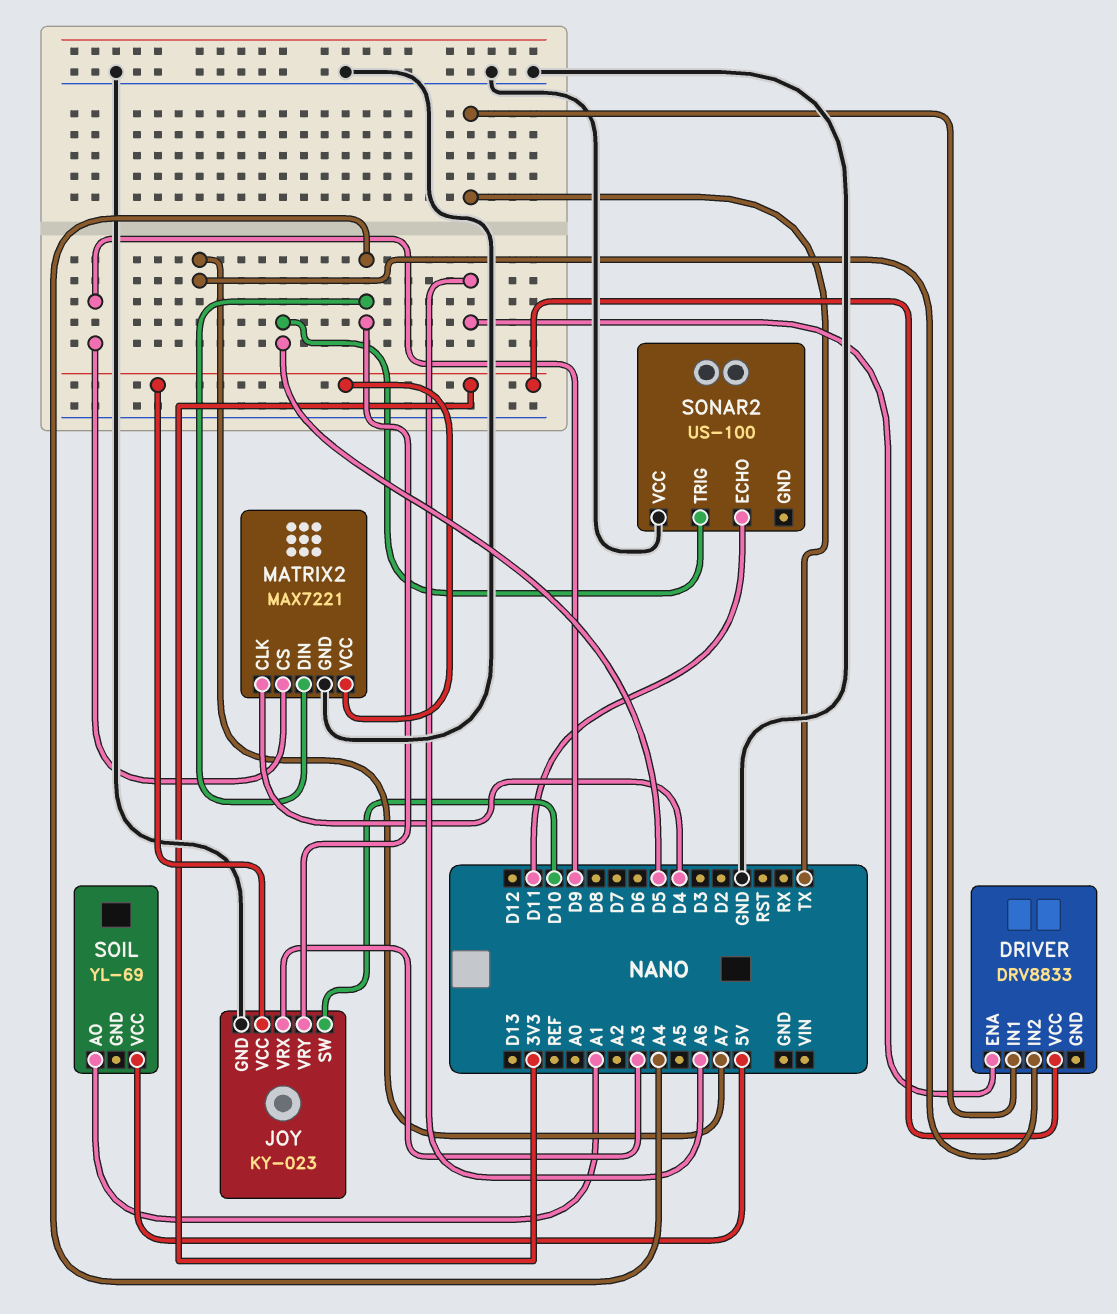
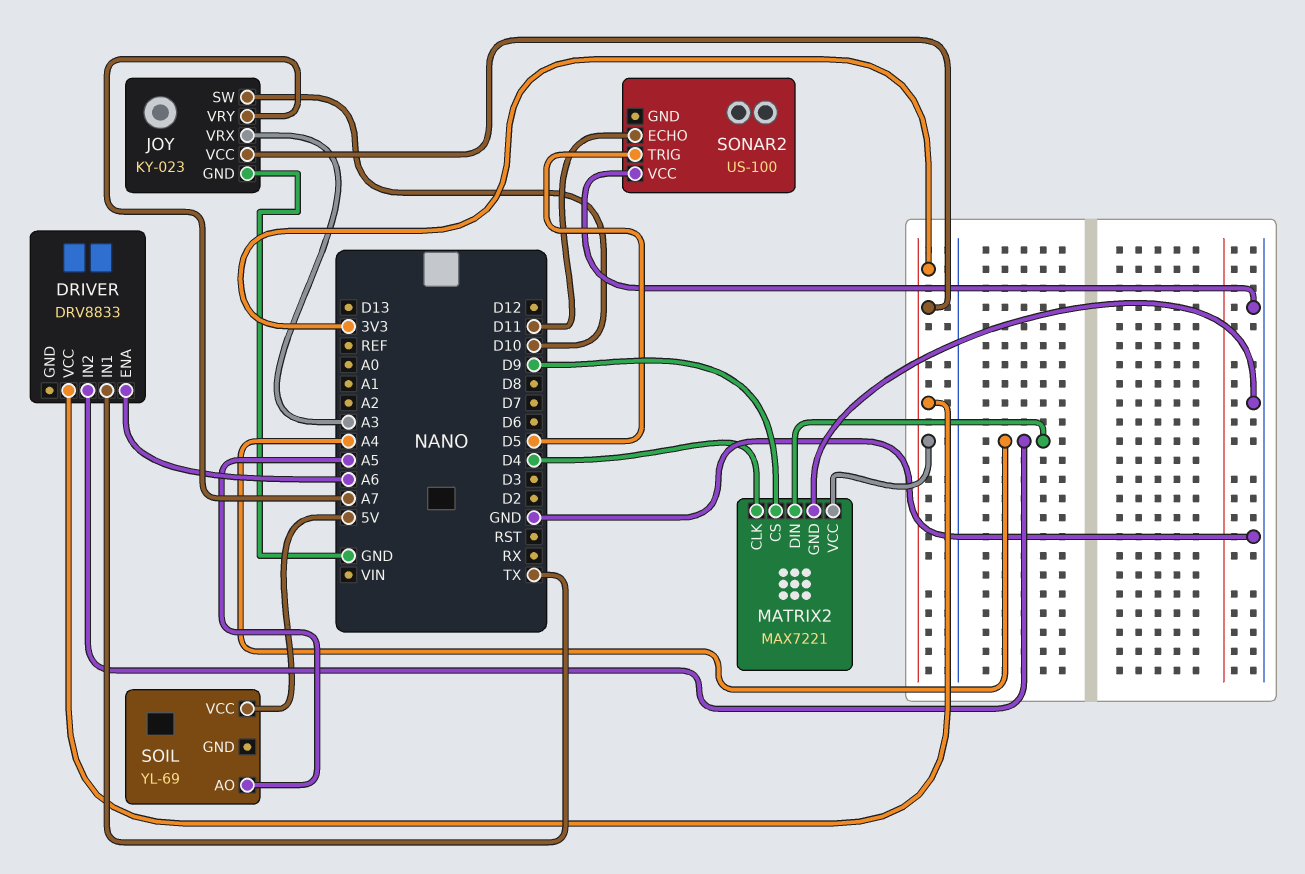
DRIVER pin IN2: A7 -> A4
JOY pin VRY: A4 -> A7
SOIL pin AO: A1 -> A5

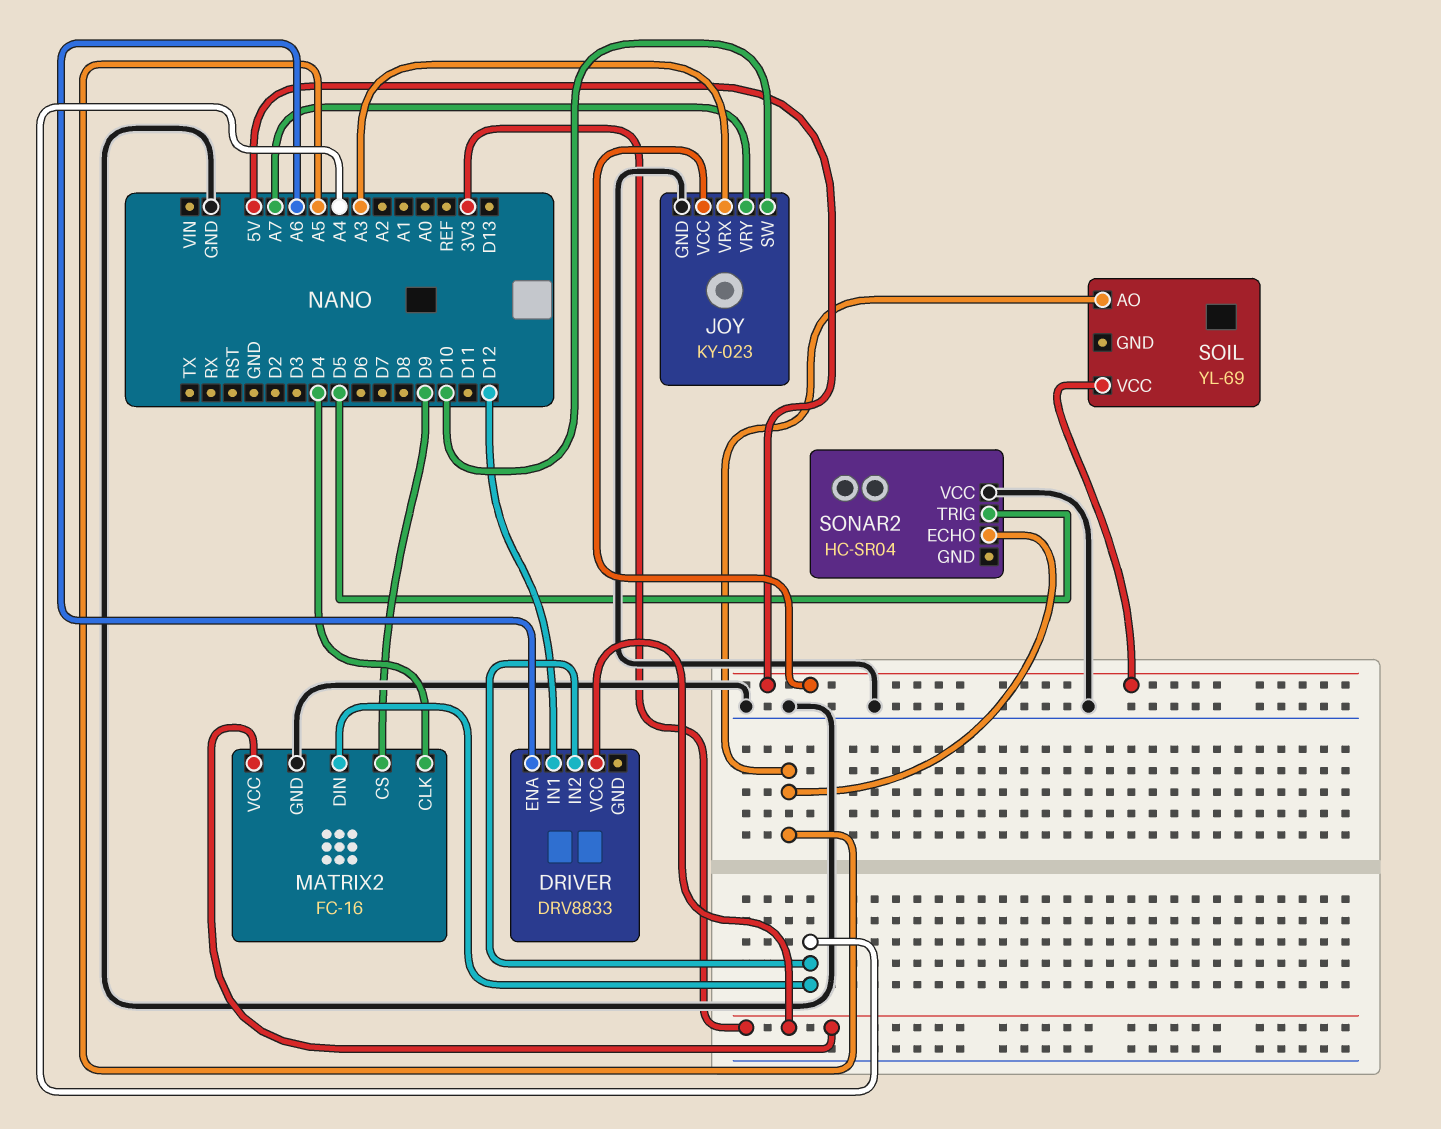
DRIVER pin IN1: TX -> D12
JOY pin VCC: 3V3 -> 5V
MATRIX2: MAX7221 -> FC-16
SONAR2: US-100 -> HC-SR04
SONAR2 pin ECHO: D11 -> A5

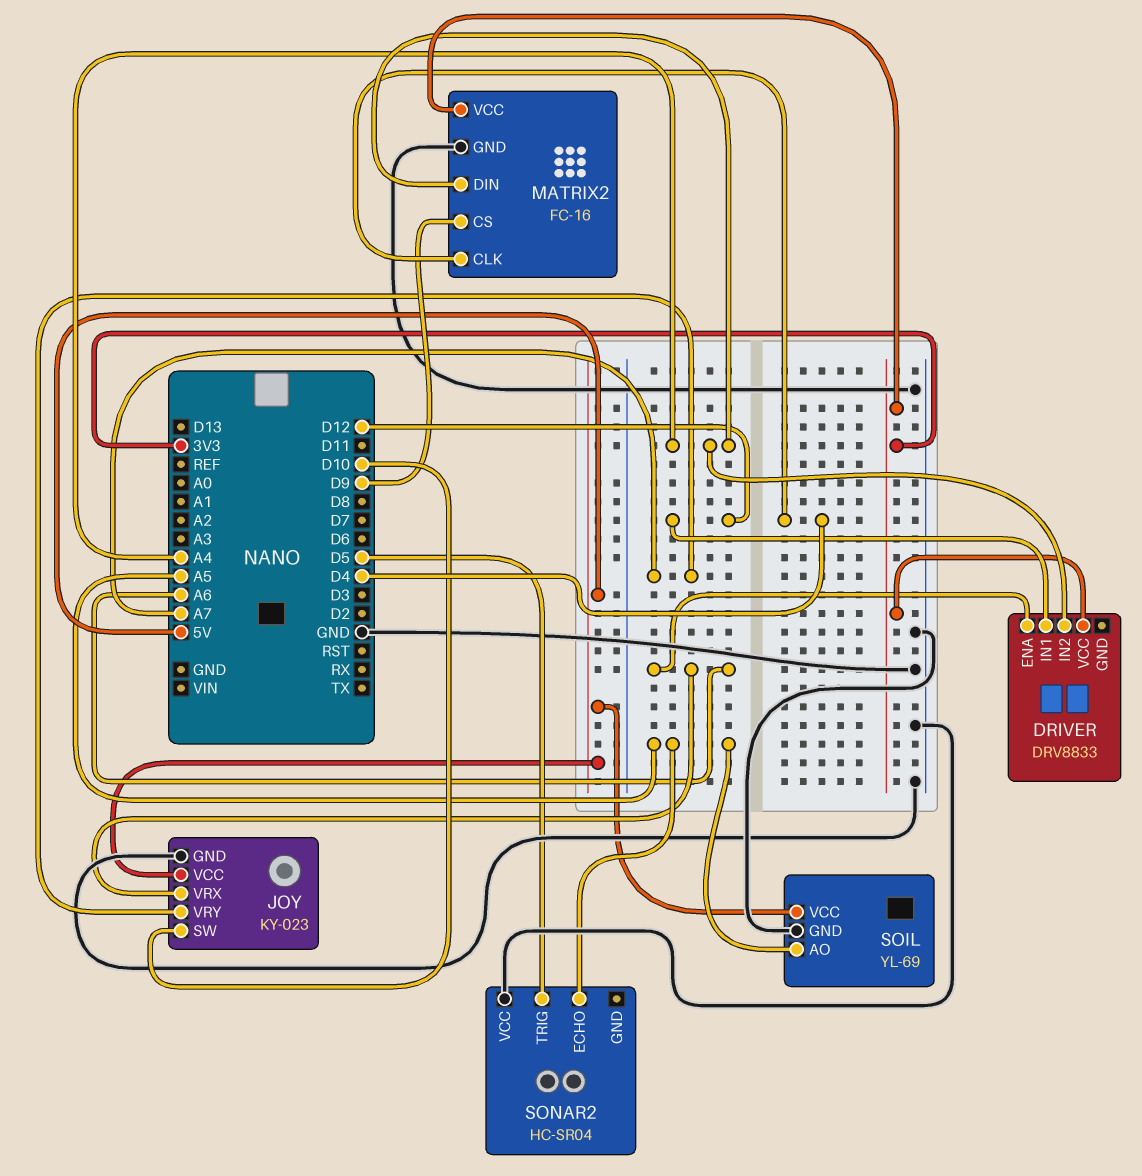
JOY pin VRX: A3 -> A6
SOIL pin GND: none -> GND

